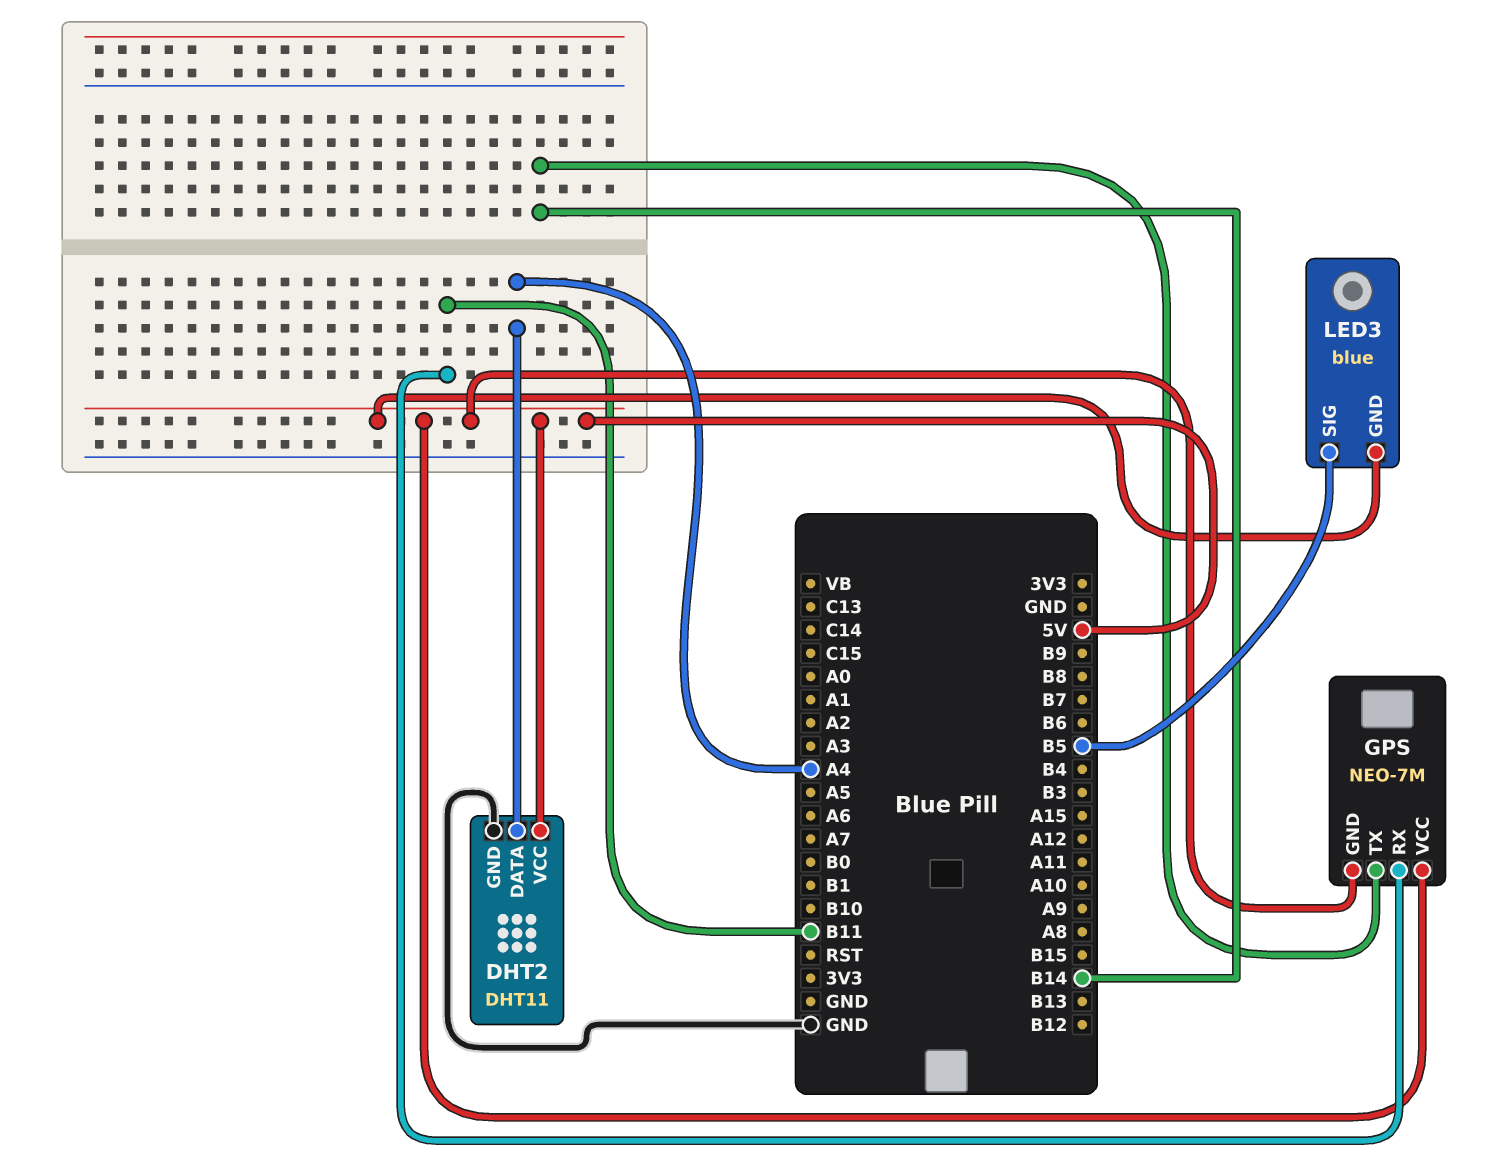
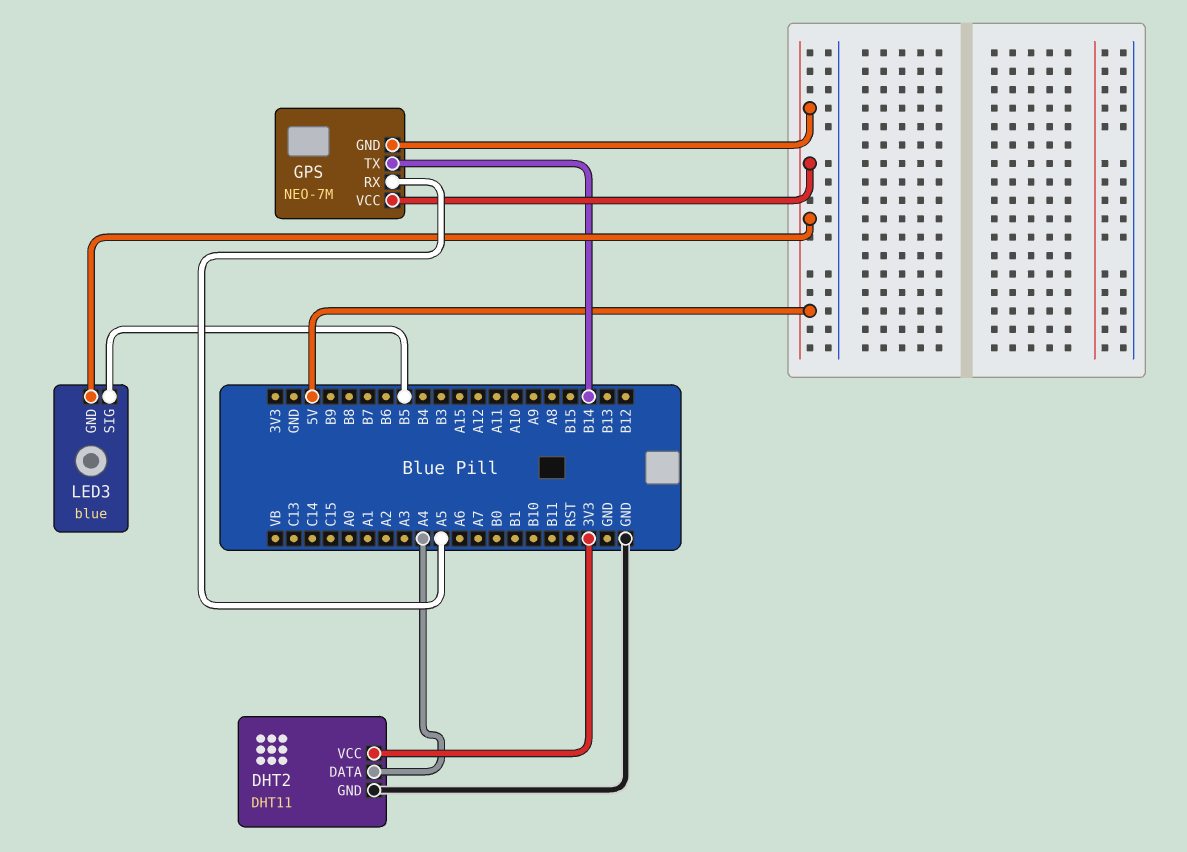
DHT2 pin VCC: 5V -> 3V3
GPS pin RX: B11 -> A5

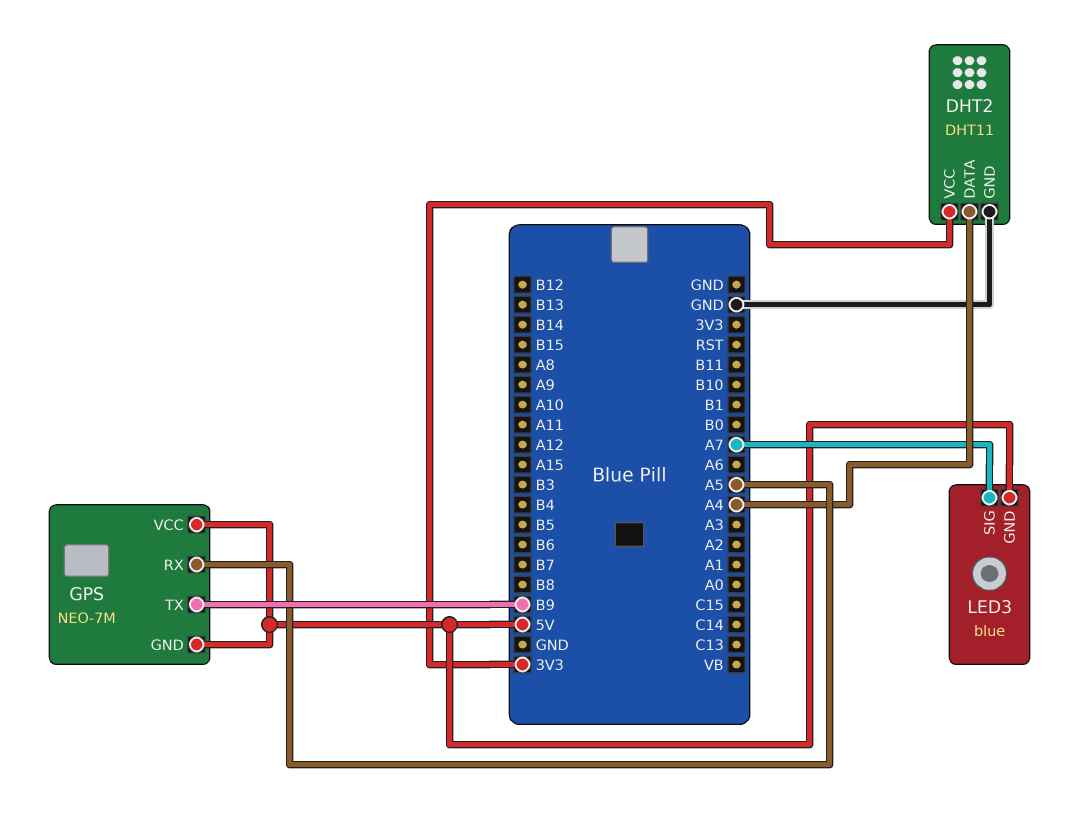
GPS pin TX: B14 -> B9
LED3 pin SIG: B5 -> A7

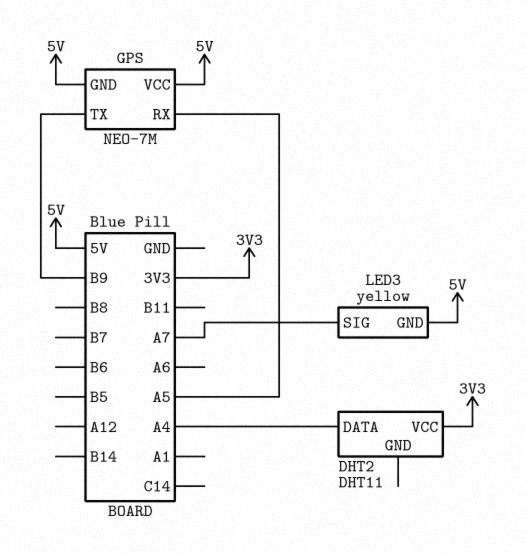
DHT2 pin GND: GND -> none
LED3: blue -> yellow

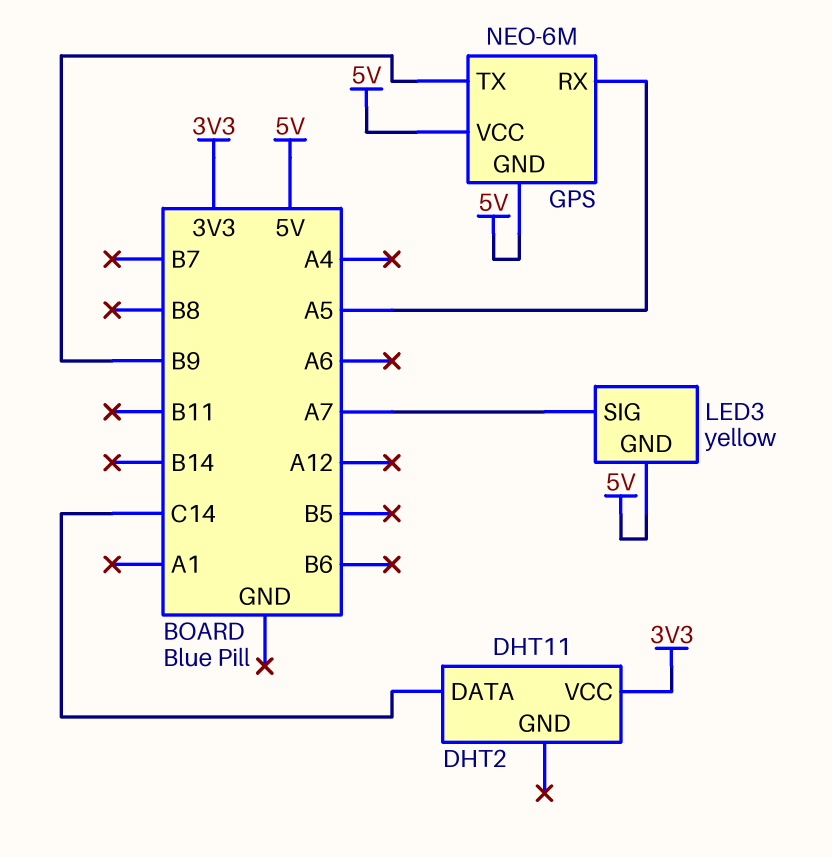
DHT2 pin DATA: A4 -> C14
GPS: NEO-7M -> NEO-6M

